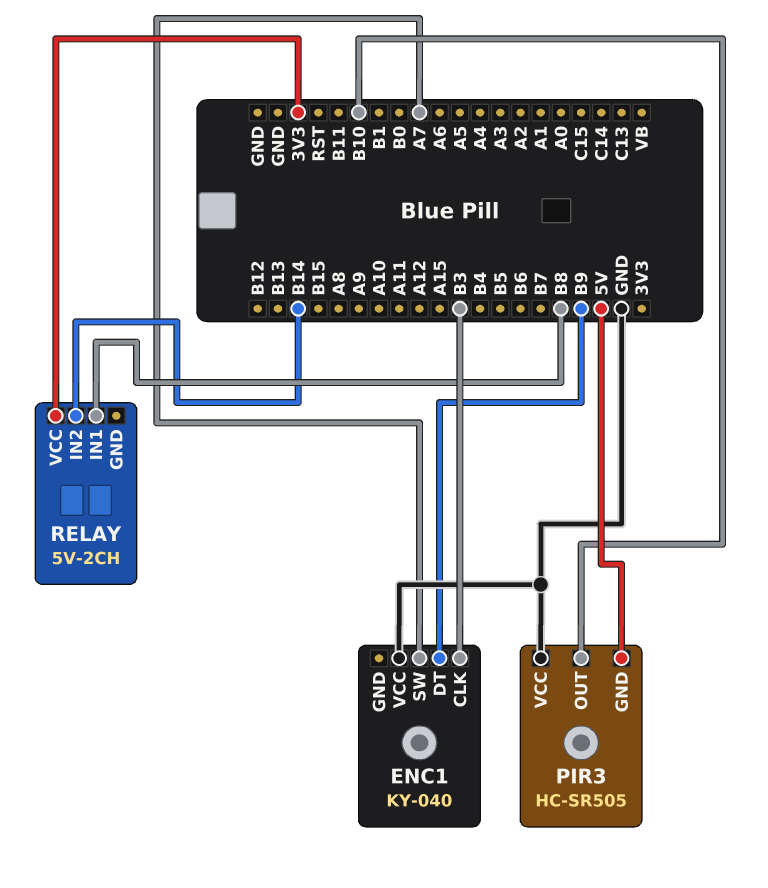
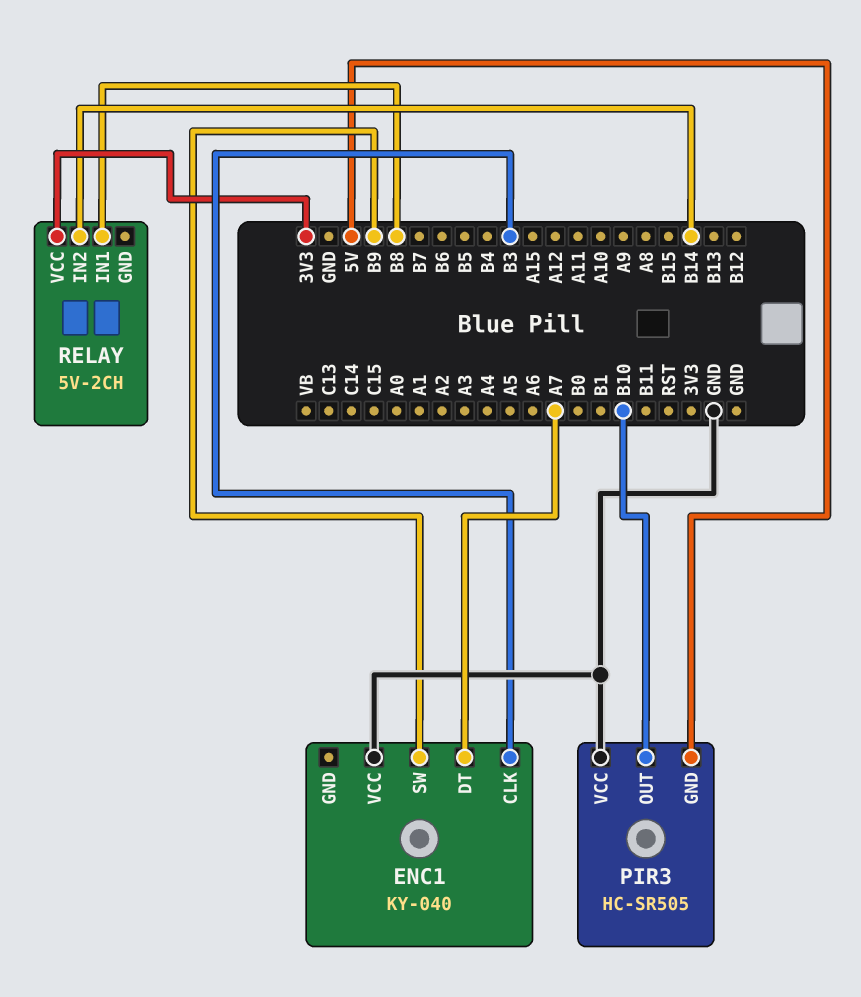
ENC1 pin DT: B9 -> A7
ENC1 pin SW: A7 -> B9

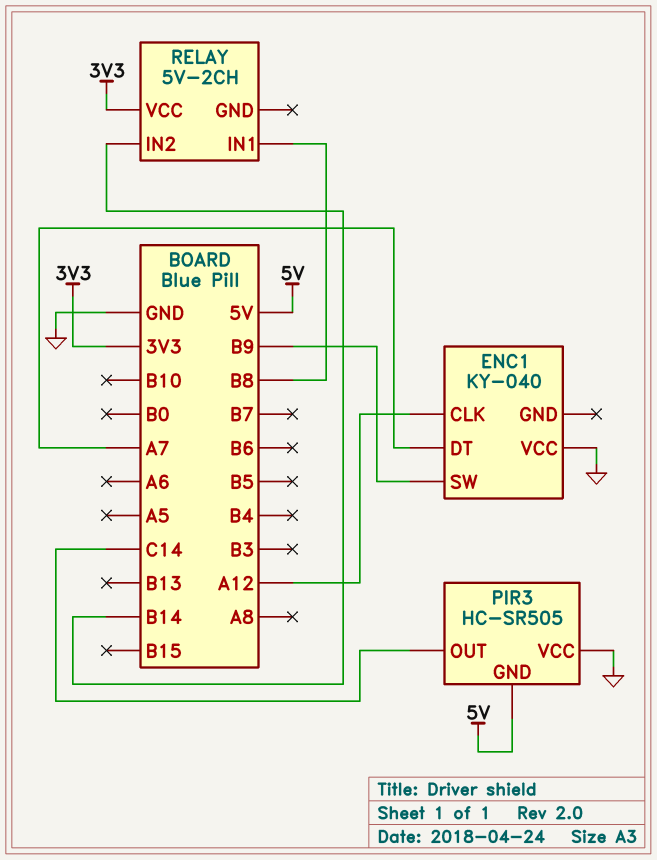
ENC1 pin CLK: B3 -> A12
PIR3 pin OUT: B10 -> C14

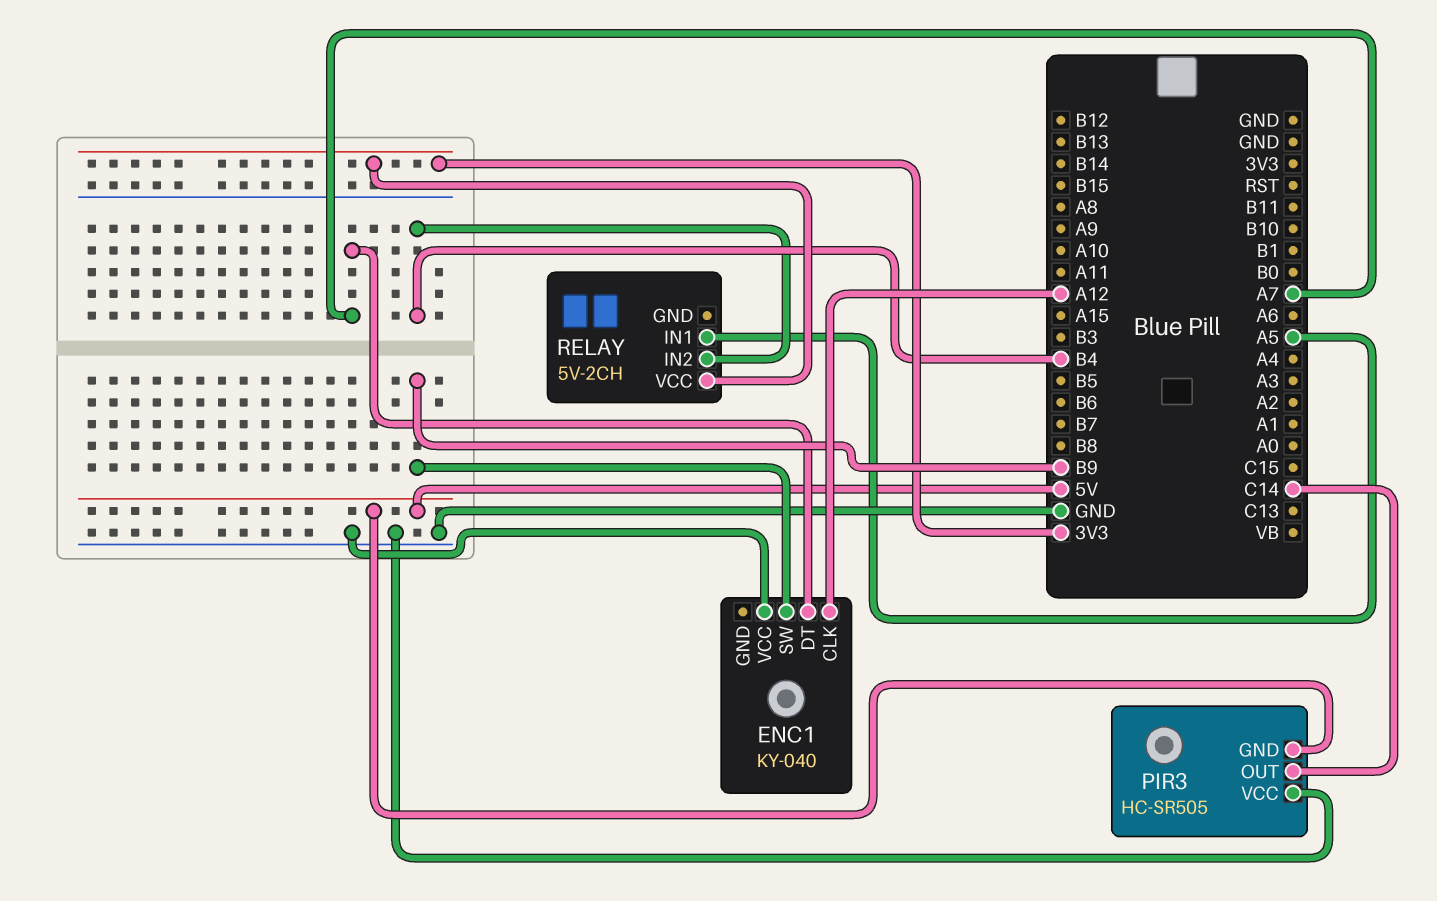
RELAY pin IN1: B8 -> A5
RELAY pin IN2: B14 -> B4

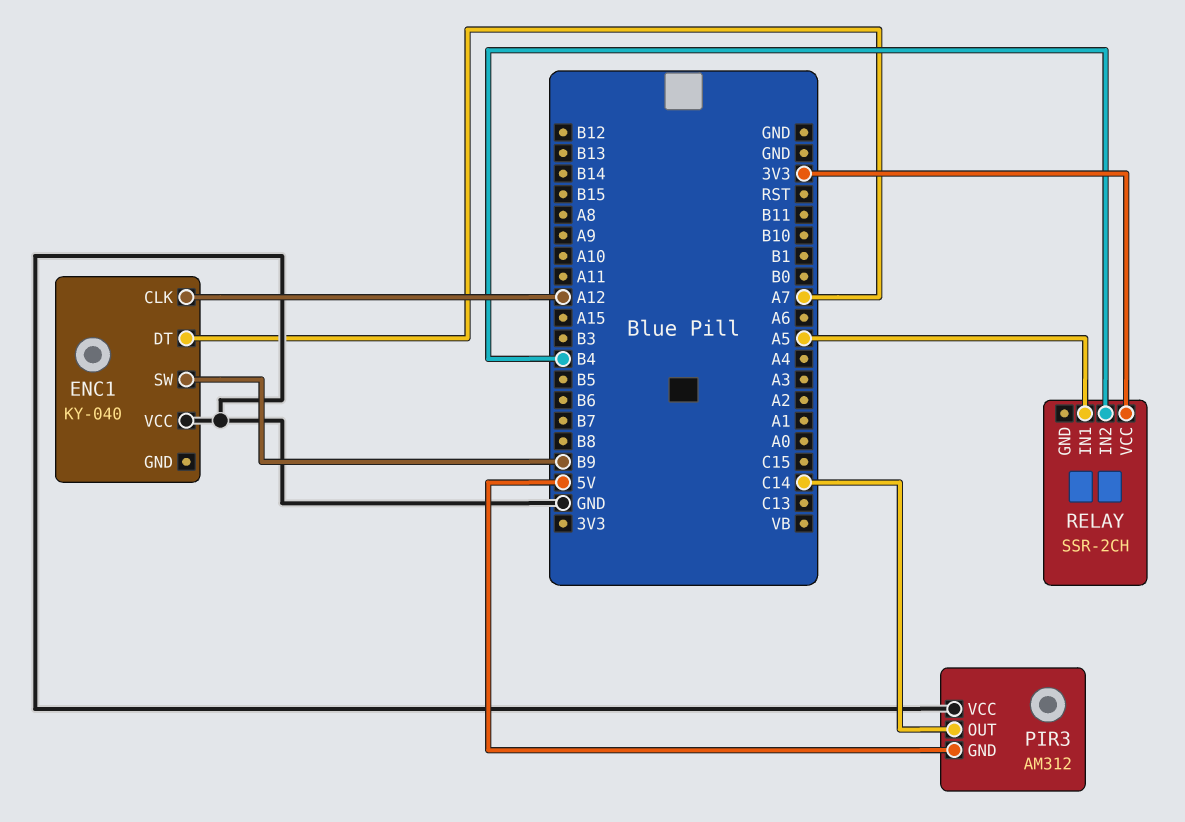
PIR3: HC-SR505 -> AM312
RELAY: 5V-2CH -> SSR-2CH

